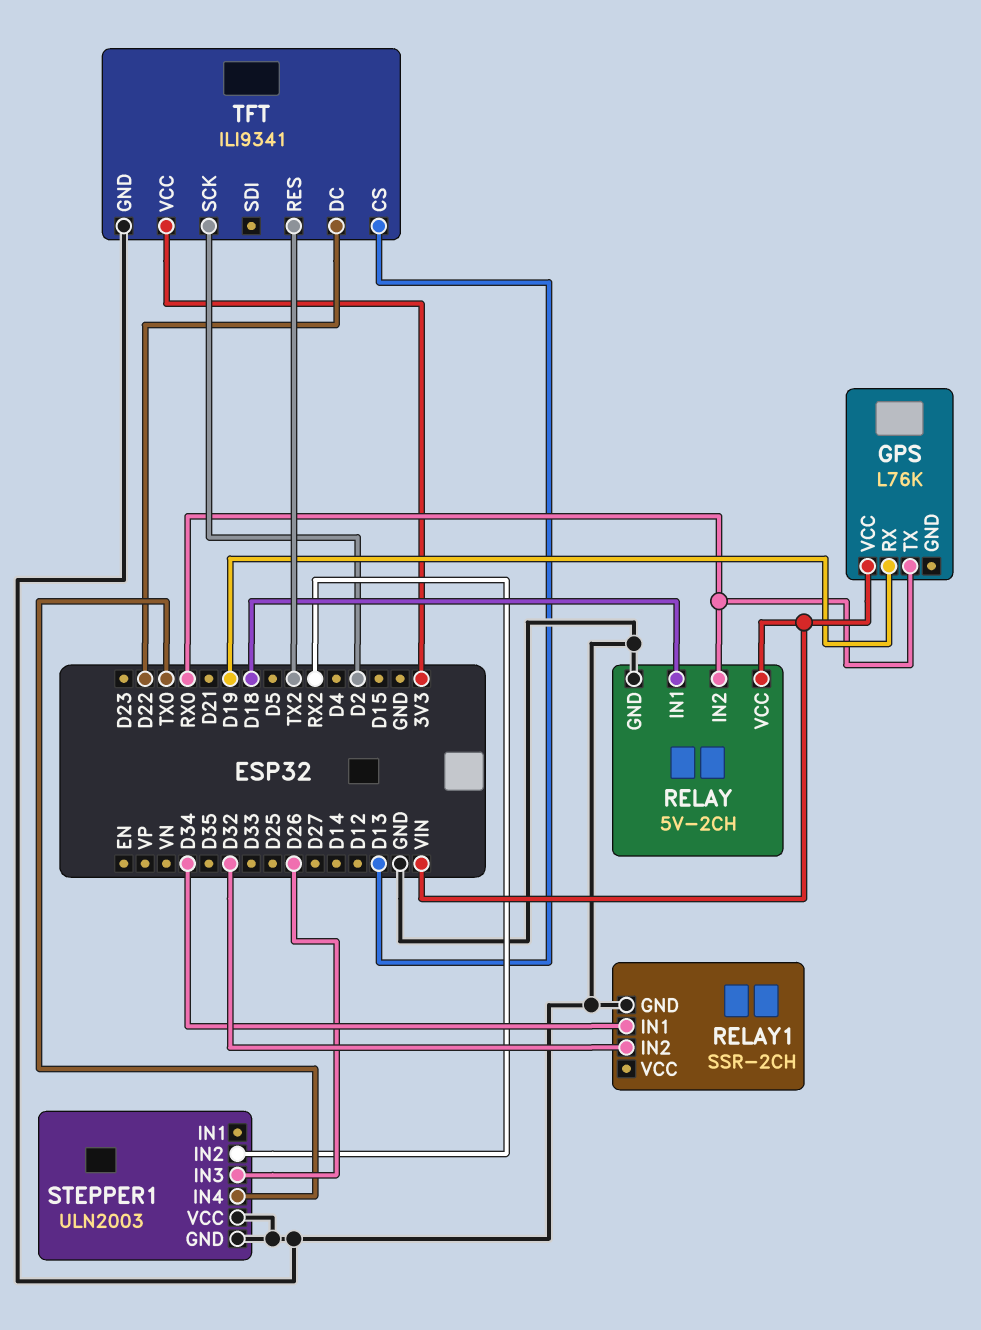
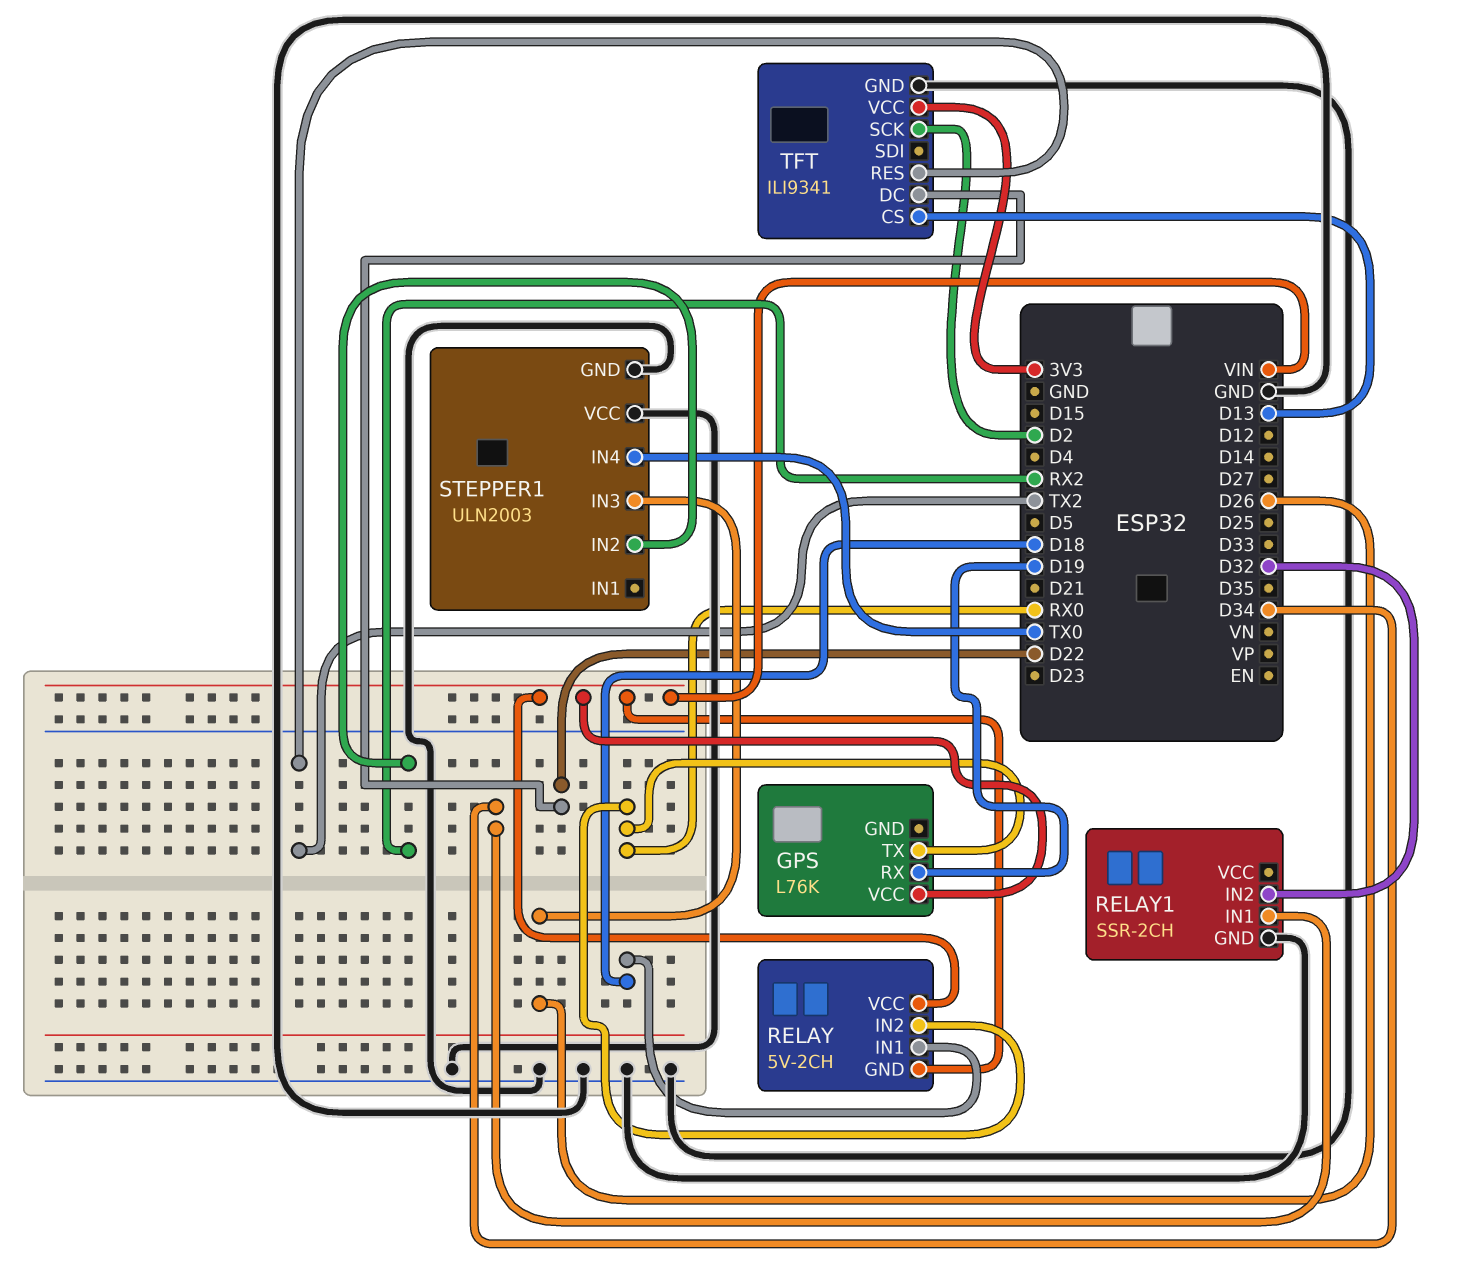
RELAY pin GND: GND -> VIN

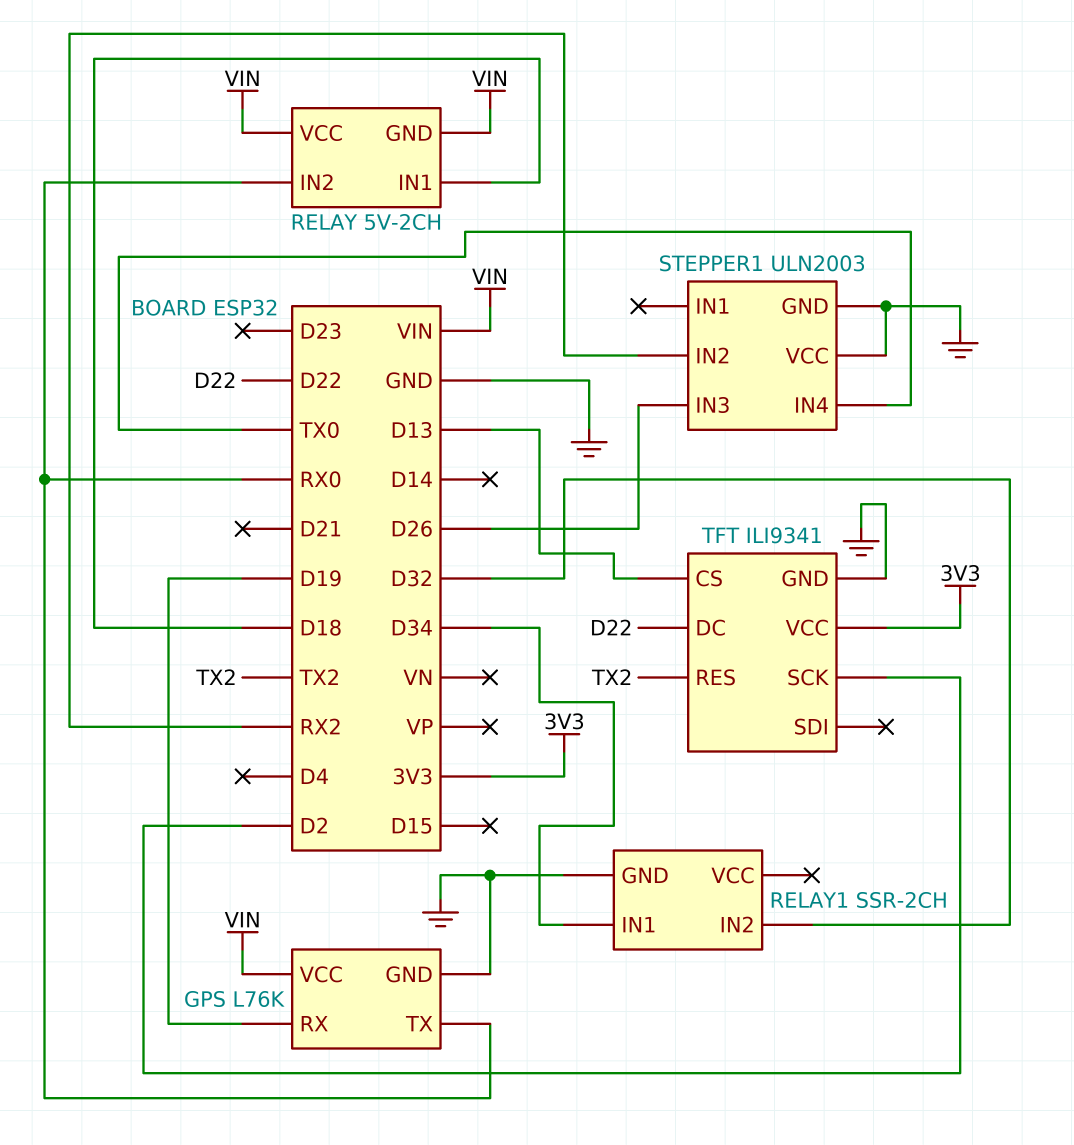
GPS pin GND: none -> GND

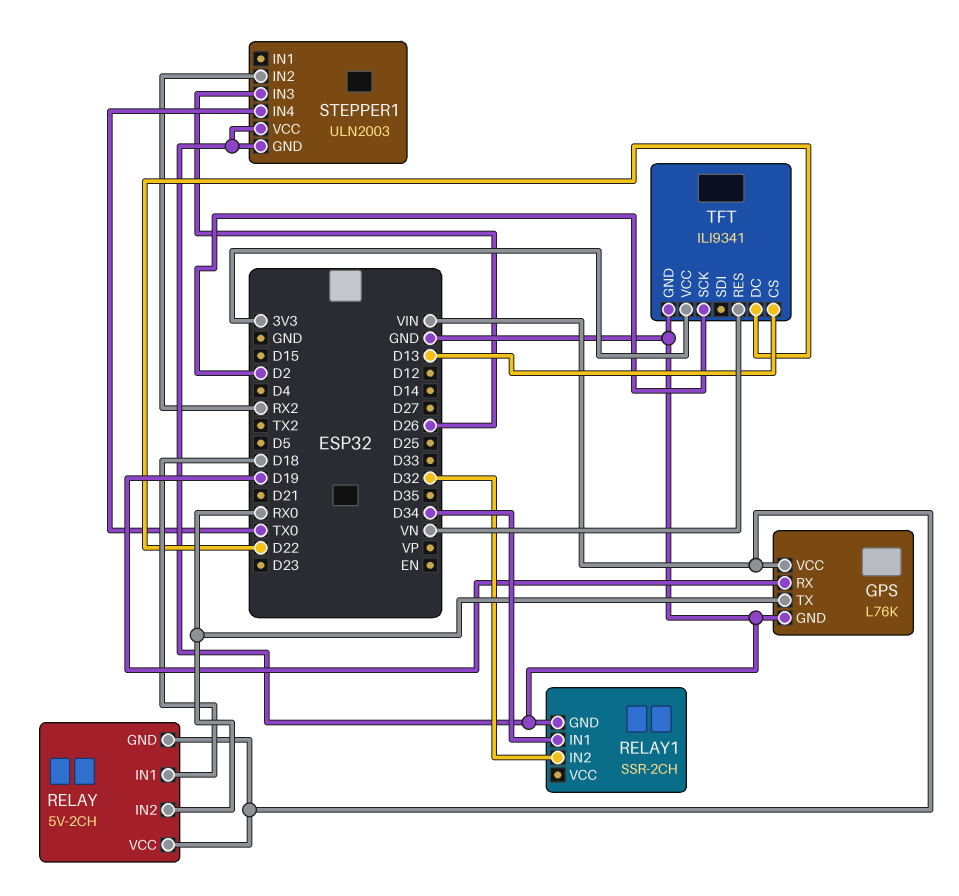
TFT pin RES: TX2 -> VN

